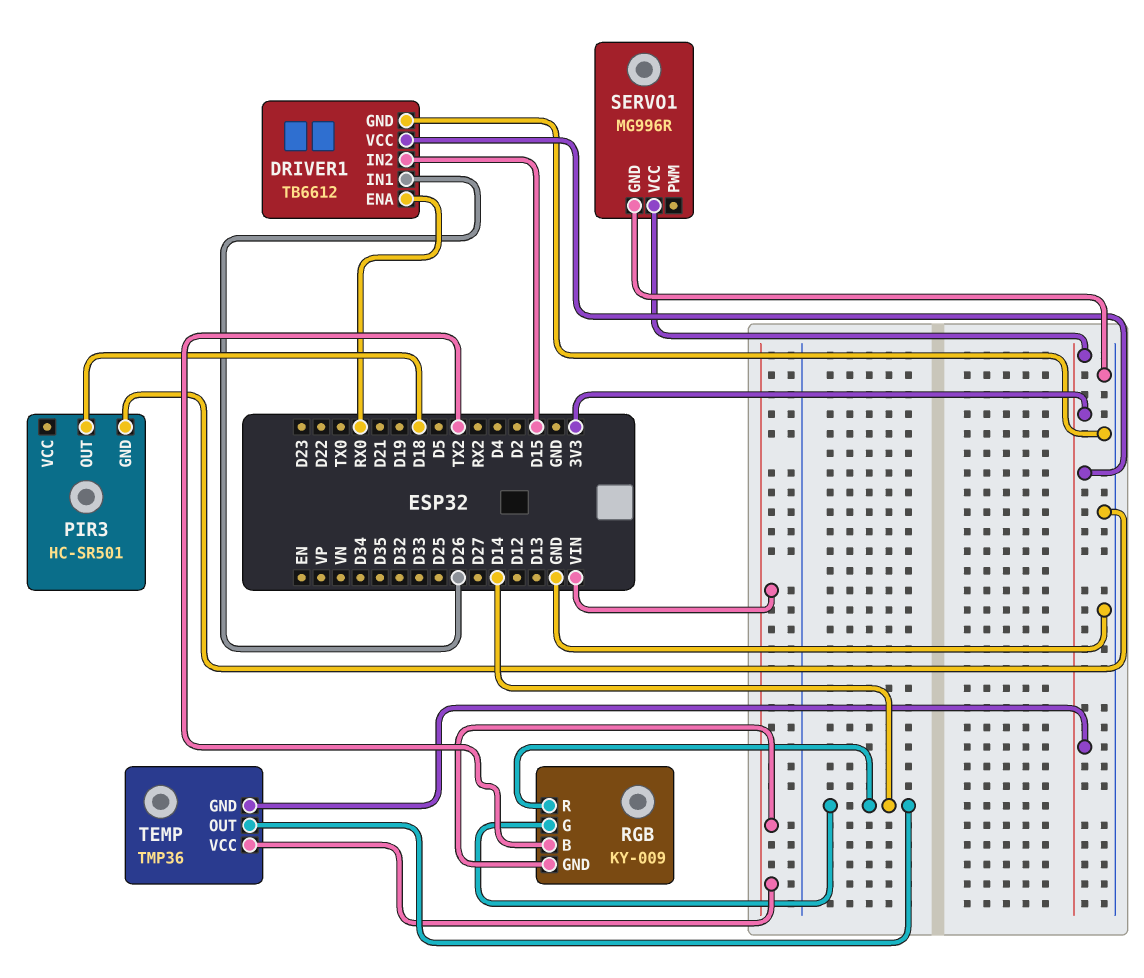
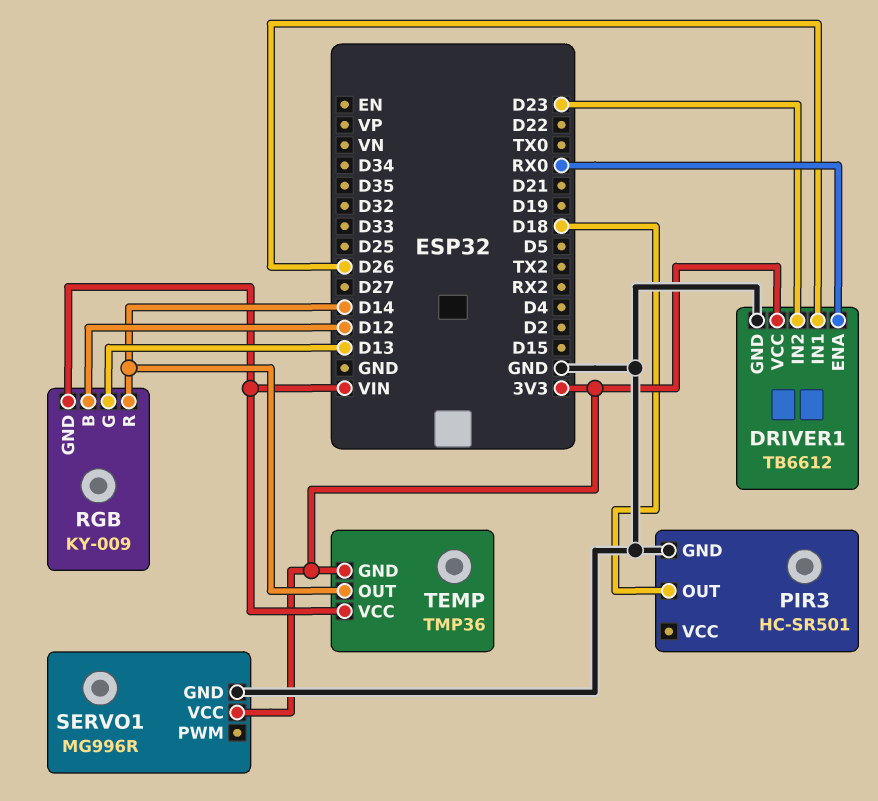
DRIVER1 pin IN2: D15 -> D23
RGB pin B: TX2 -> D12
RGB pin G: D14 -> D13

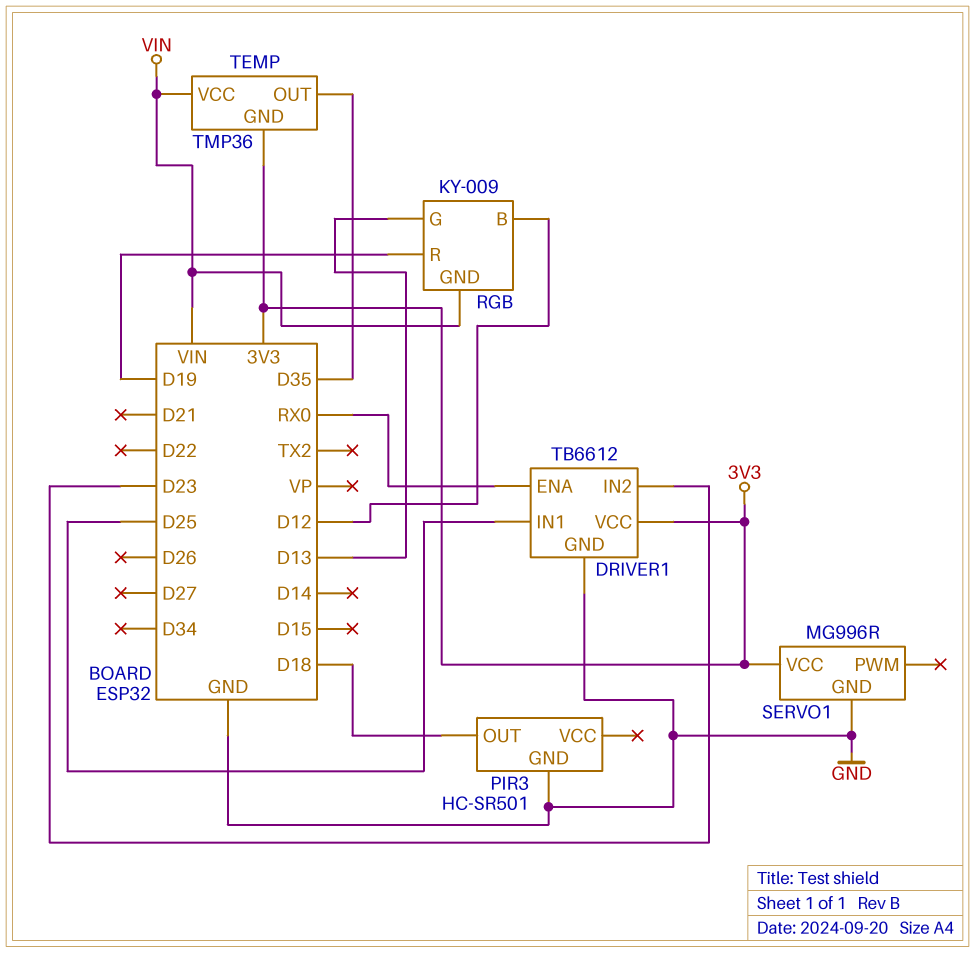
DRIVER1 pin IN1: D26 -> D25
RGB pin R: D14 -> D19
TEMP pin OUT: D14 -> D35

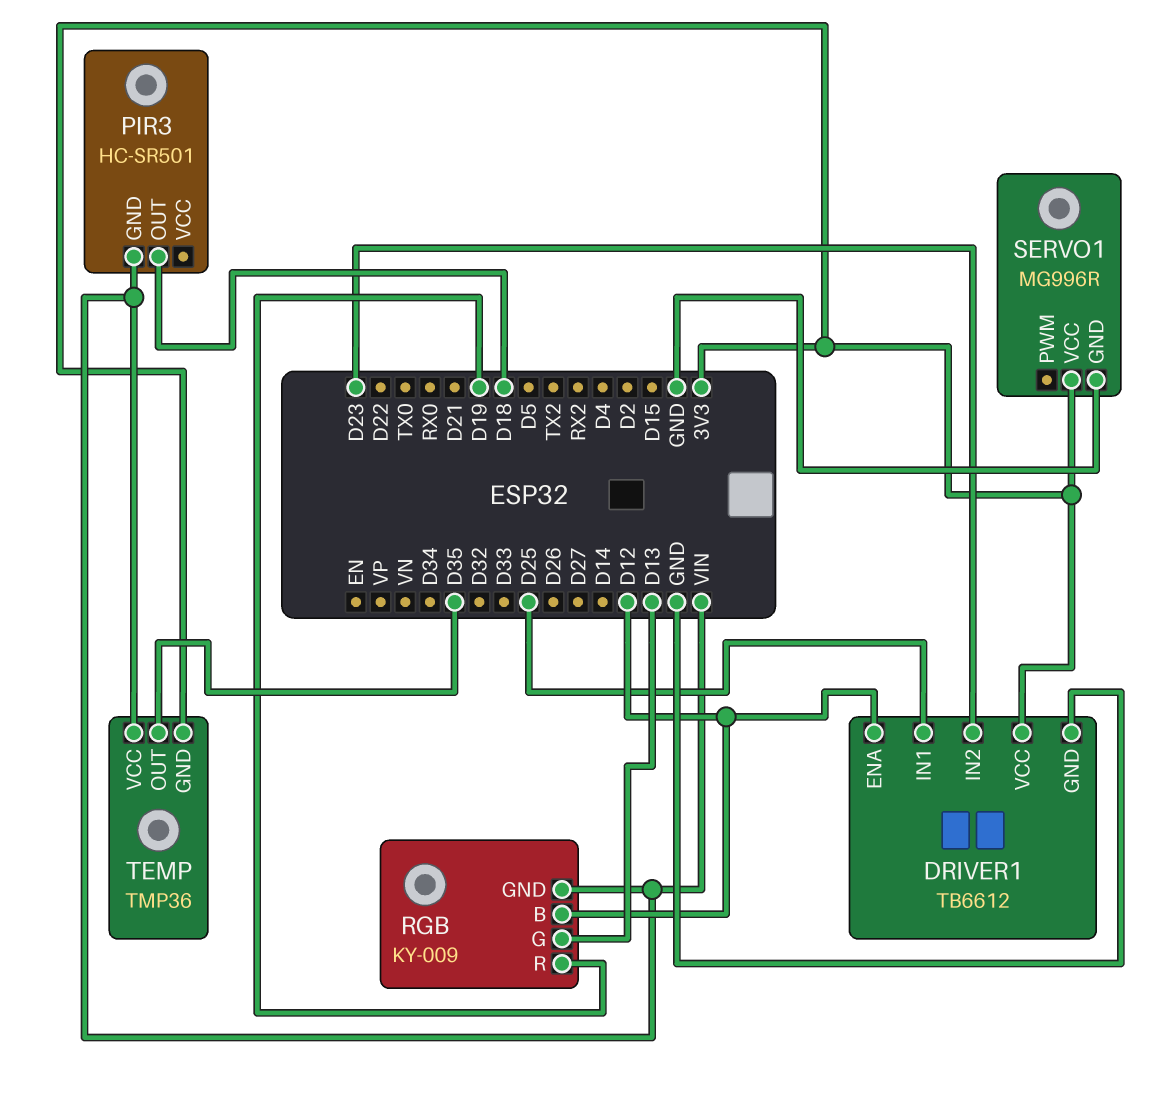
DRIVER1 pin ENA: RX0 -> D12
PIR3 pin GND: GND -> VIN

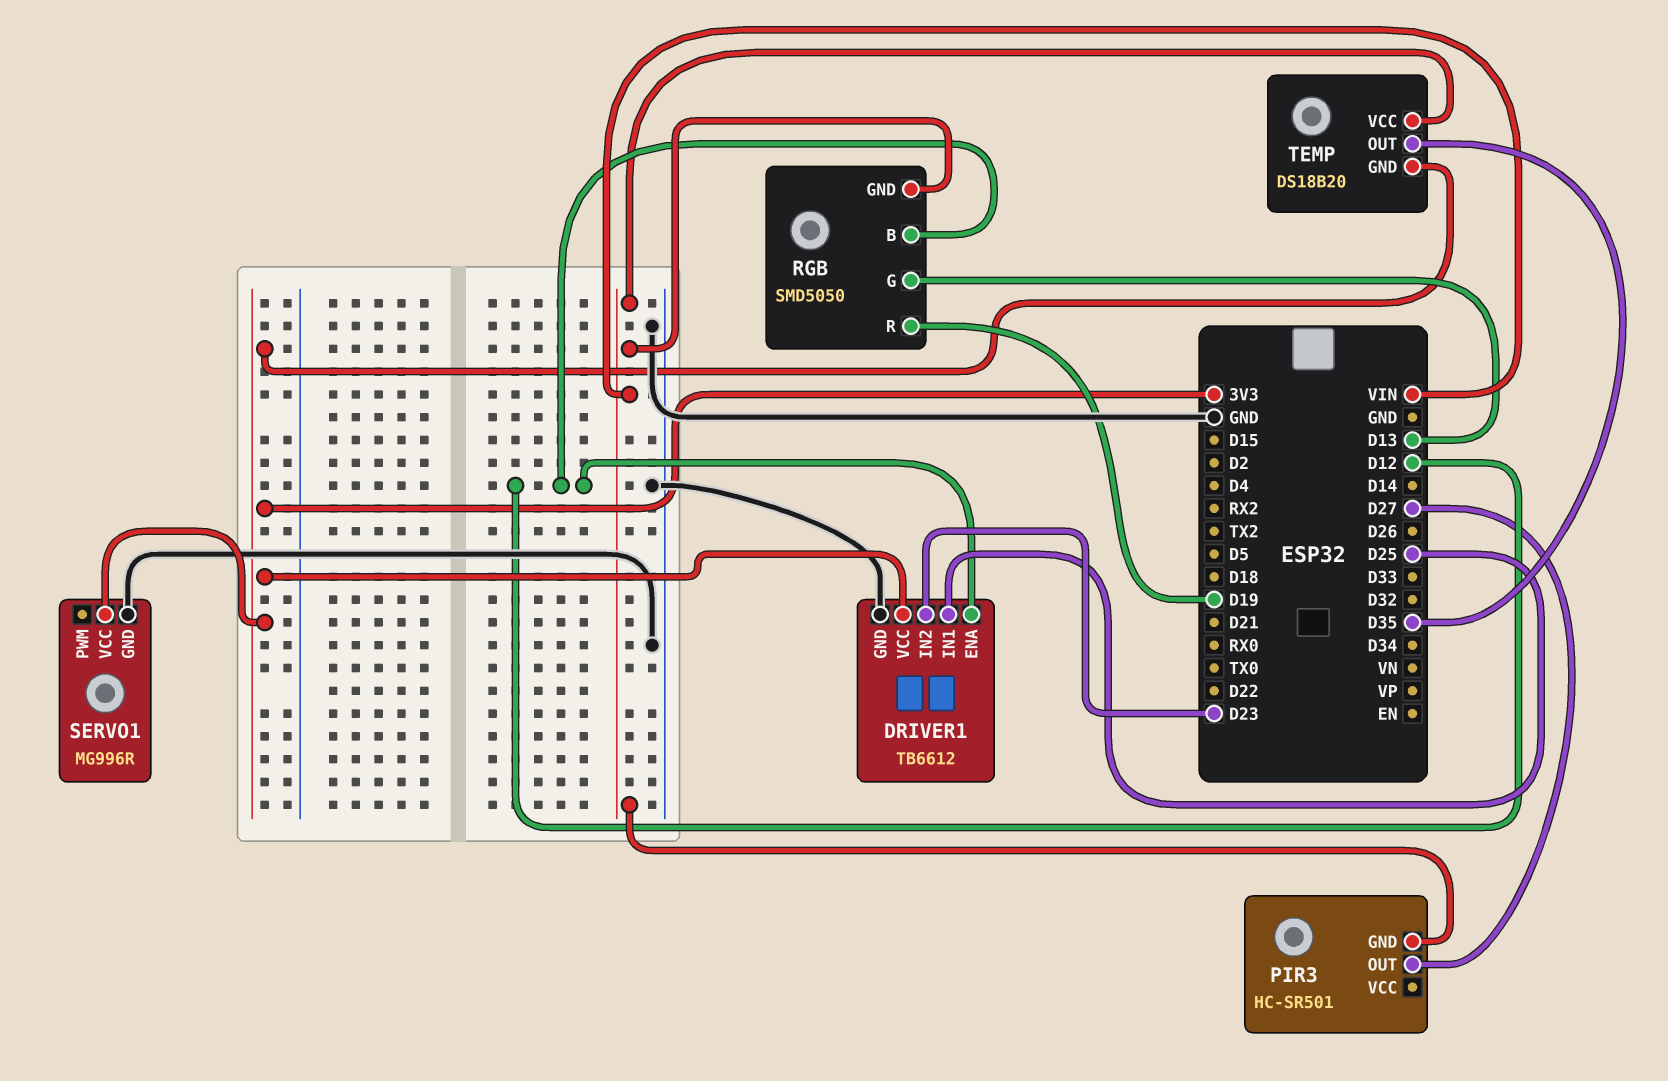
PIR3 pin OUT: D18 -> D27
RGB: KY-009 -> SMD5050
TEMP: TMP36 -> DS18B20

